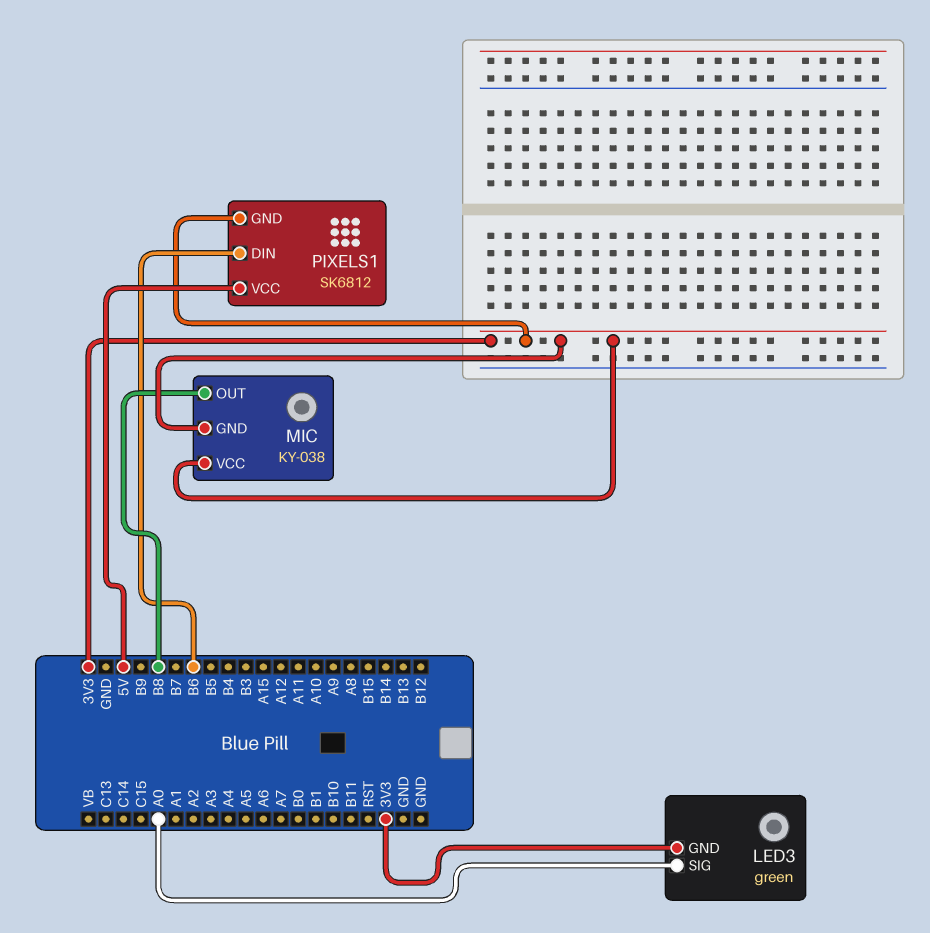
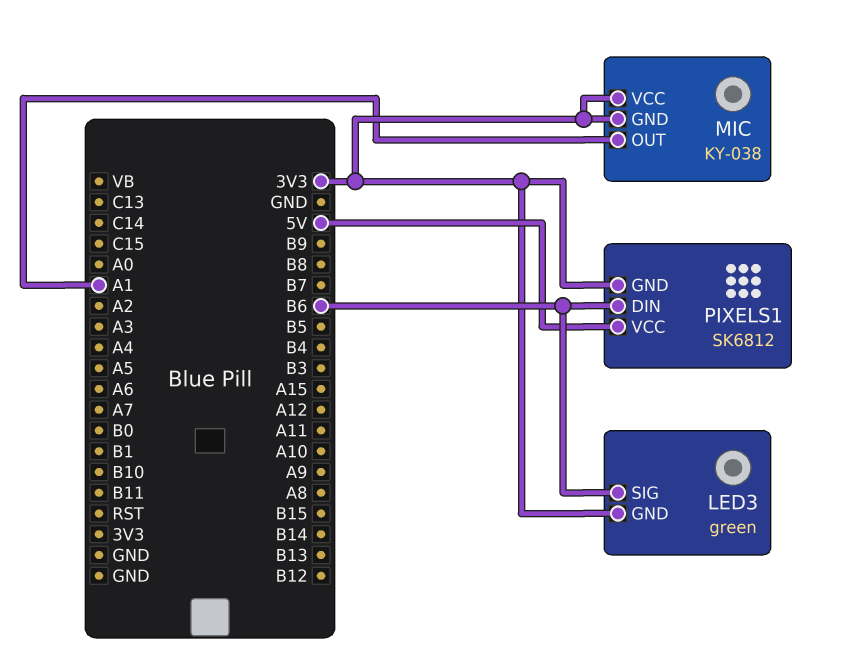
LED3 pin SIG: A0 -> B6
MIC pin OUT: B8 -> A1

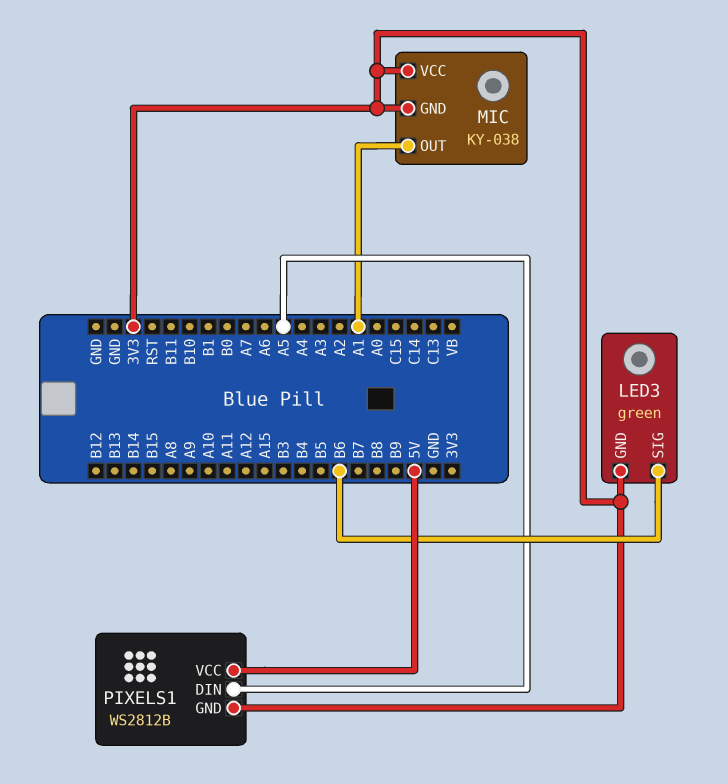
PIXELS1: SK6812 -> WS2812B
PIXELS1 pin DIN: B6 -> A5

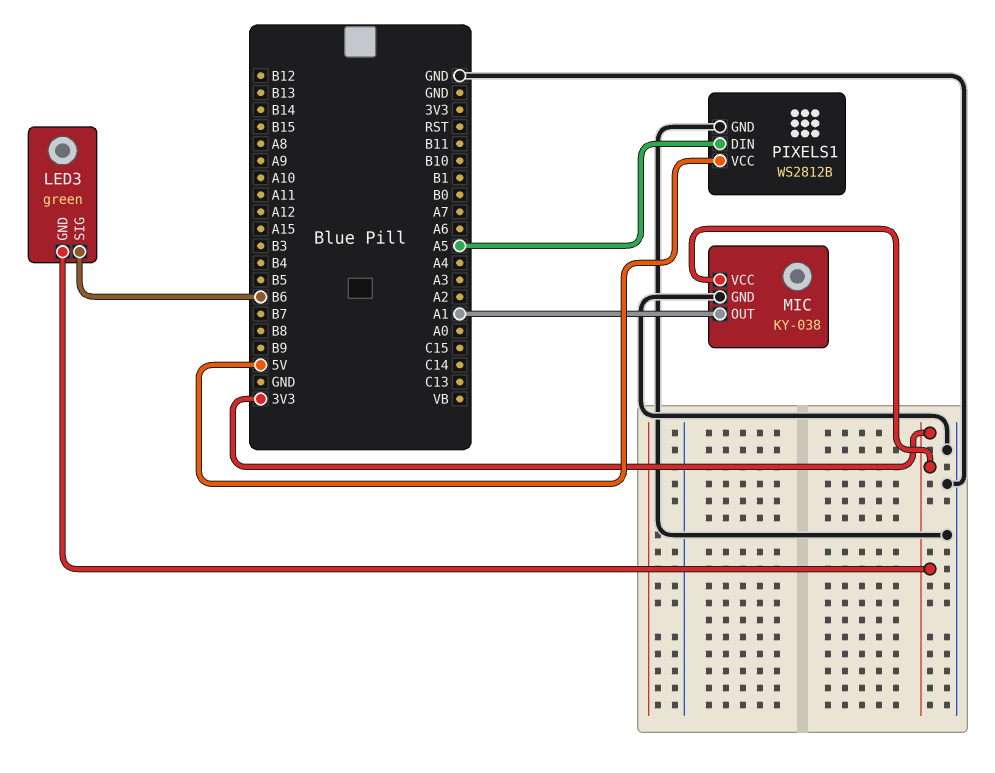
MIC pin GND: 3V3 -> GND
PIXELS1 pin GND: 3V3 -> GND

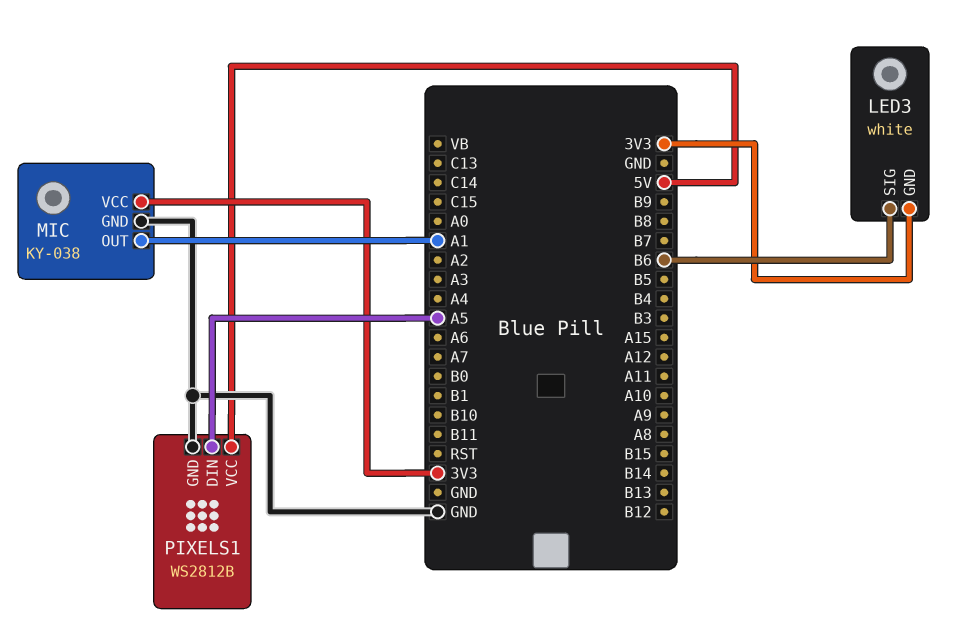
LED3: green -> white

